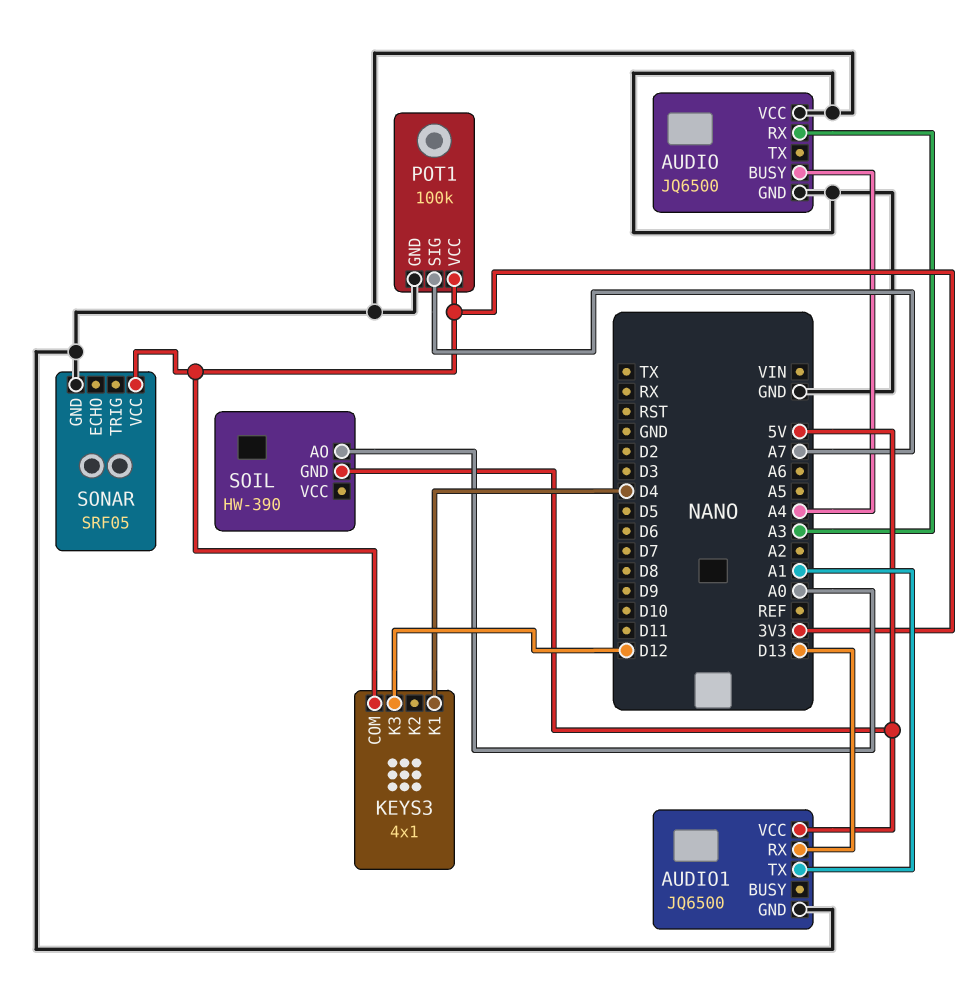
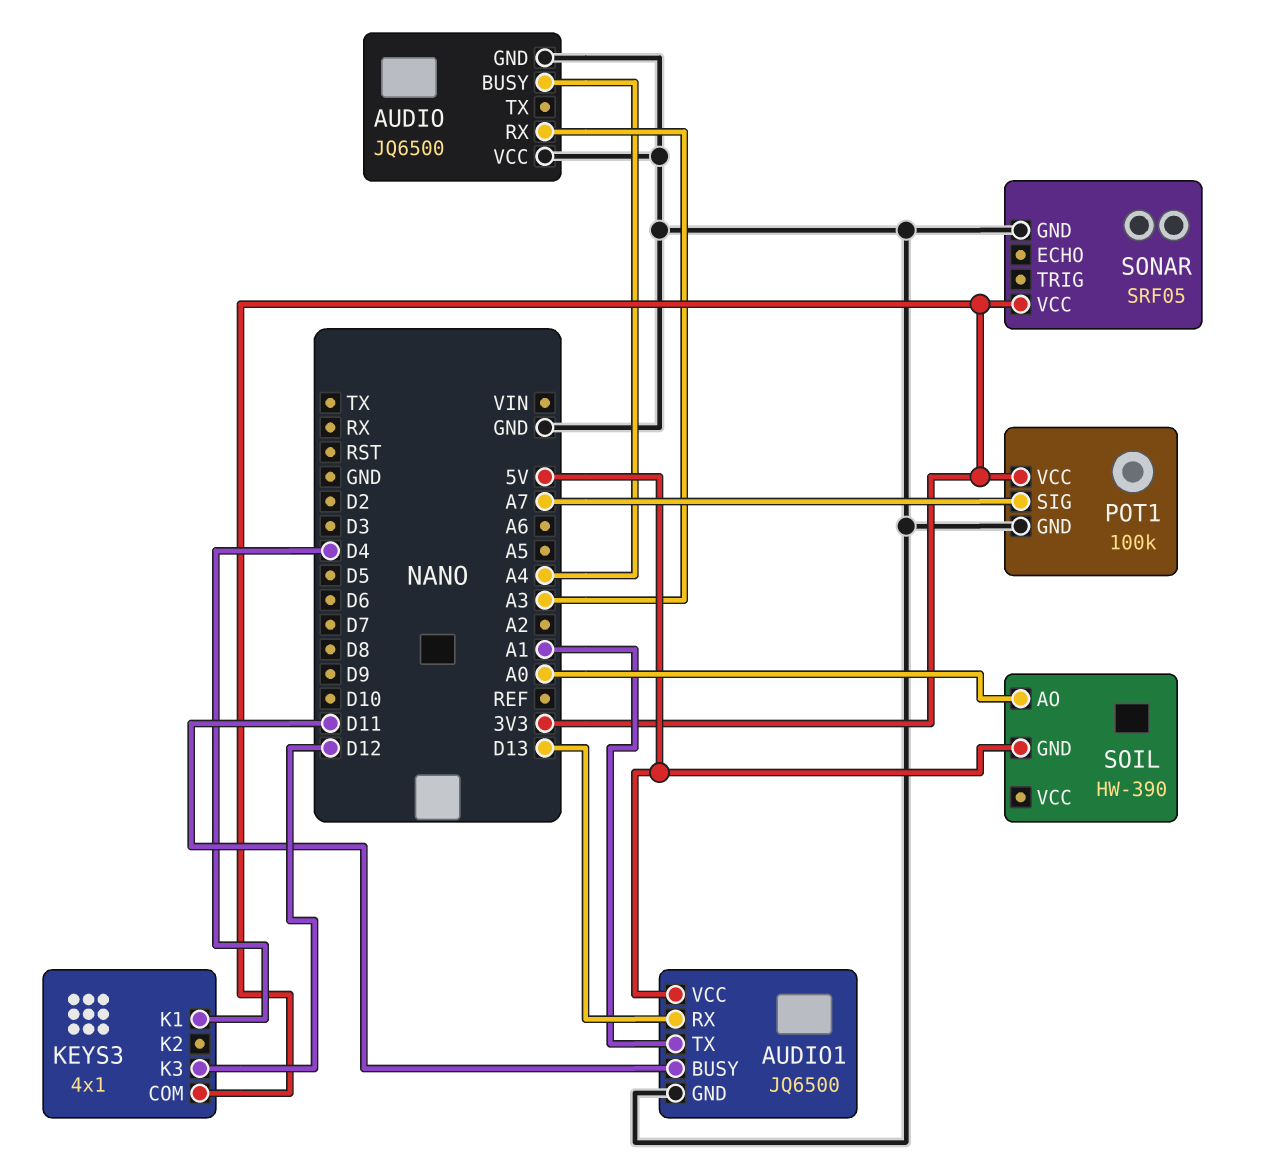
AUDIO1 pin BUSY: none -> D11

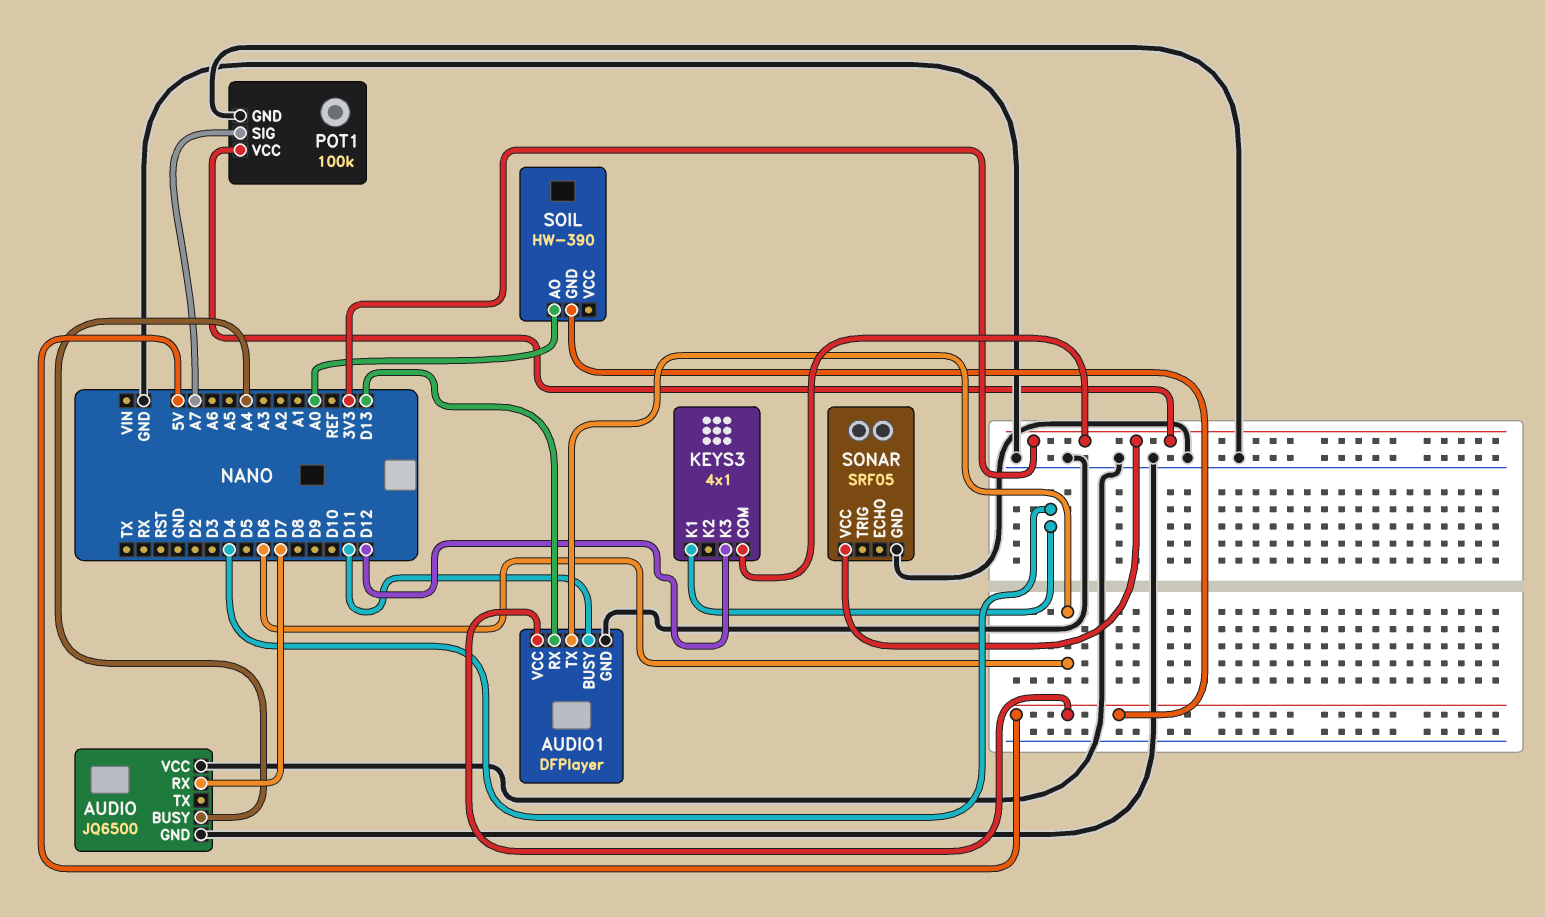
AUDIO pin RX: A3 -> D7
AUDIO1: JQ6500 -> DFPlayer
AUDIO1 pin TX: A1 -> D6

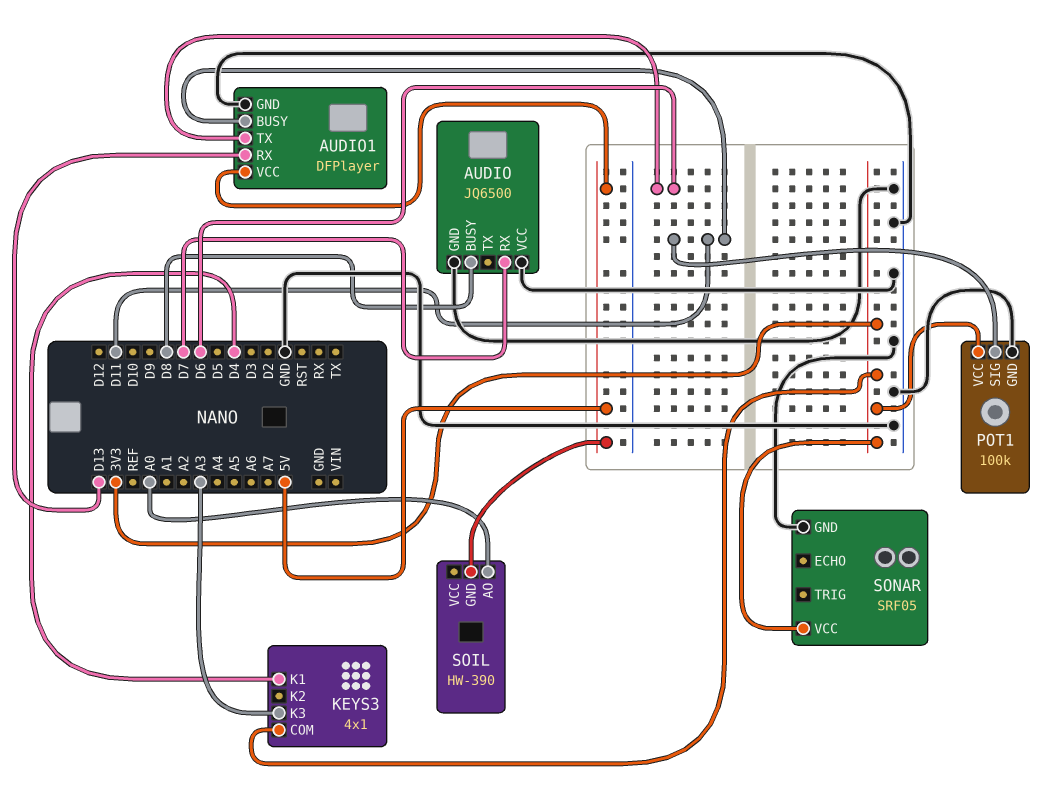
AUDIO pin BUSY: A4 -> D8
KEYS3 pin K3: D12 -> A3
POT1 pin SIG: A7 -> D11

